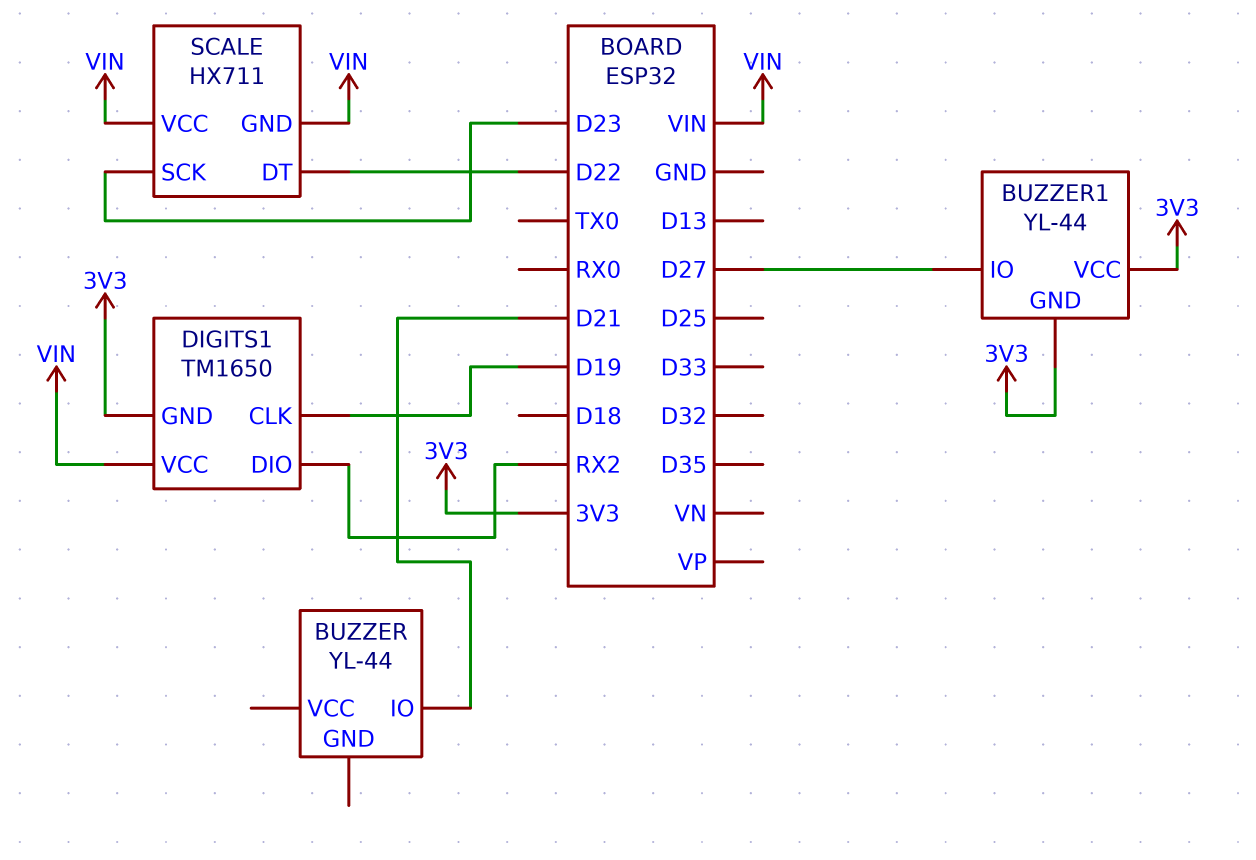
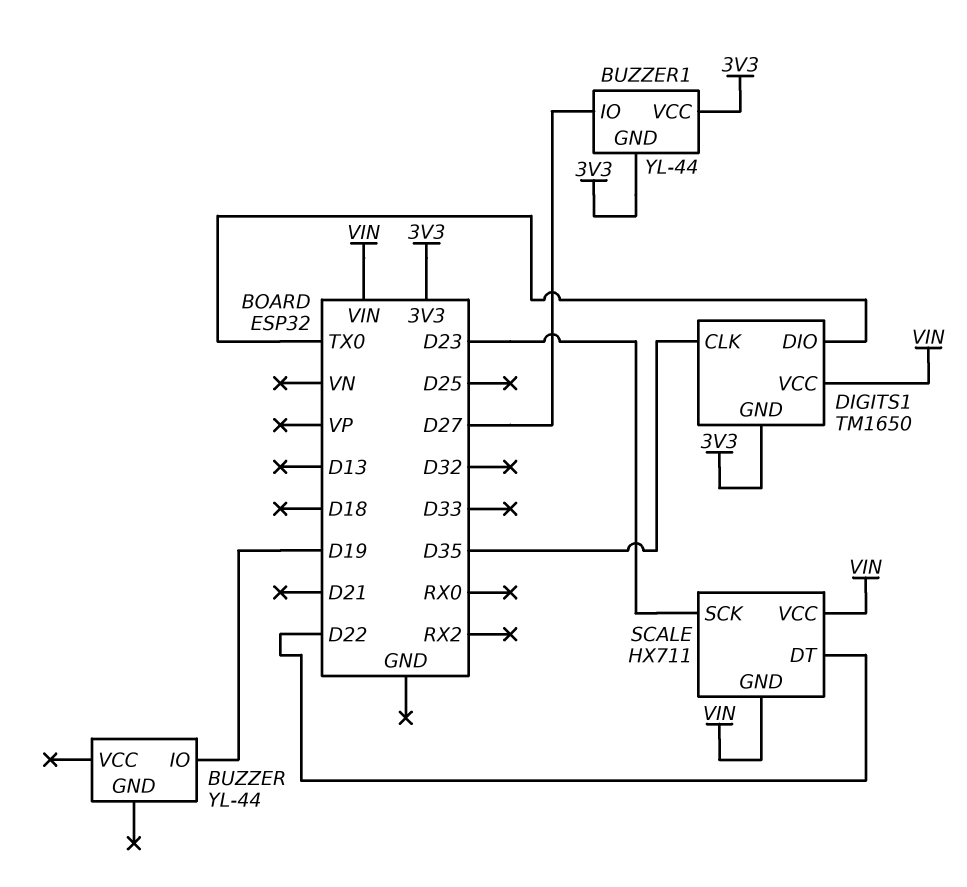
BUZZER pin IO: D21 -> D19
DIGITS1 pin CLK: D19 -> D35
DIGITS1 pin DIO: RX2 -> TX0

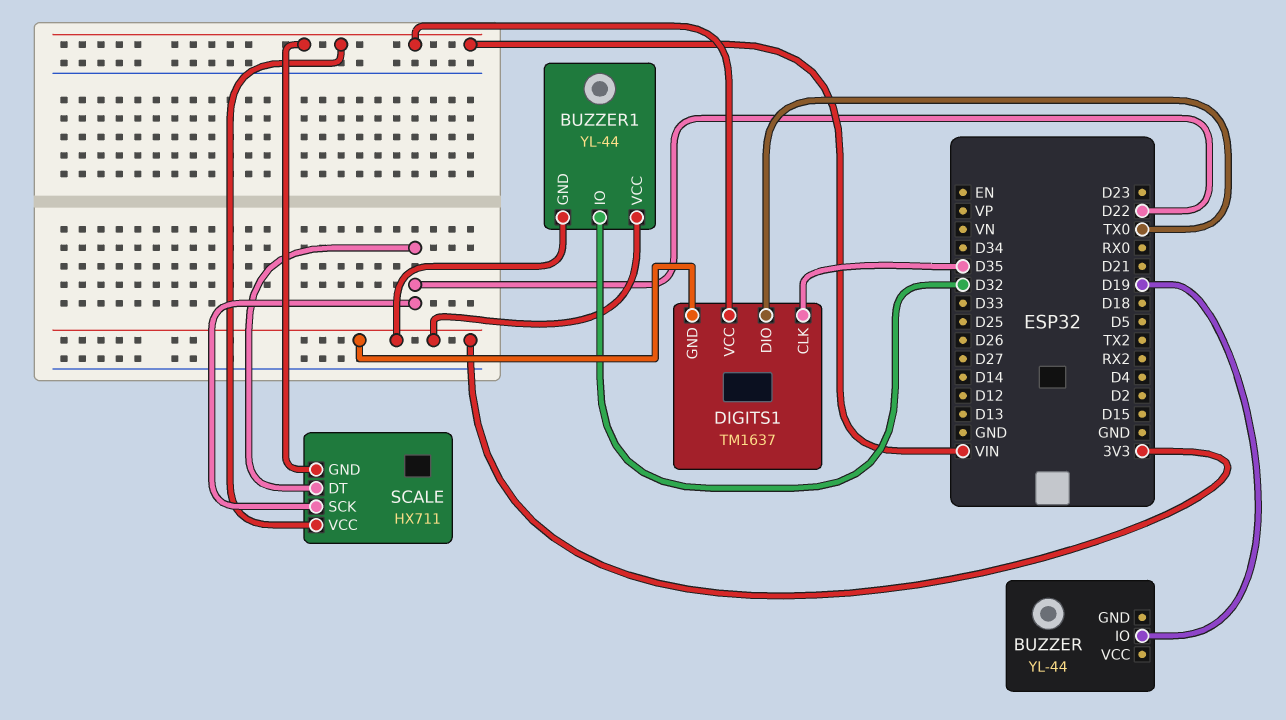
BUZZER1 pin IO: D27 -> D32
DIGITS1: TM1650 -> TM1637
SCALE pin SCK: D23 -> D22

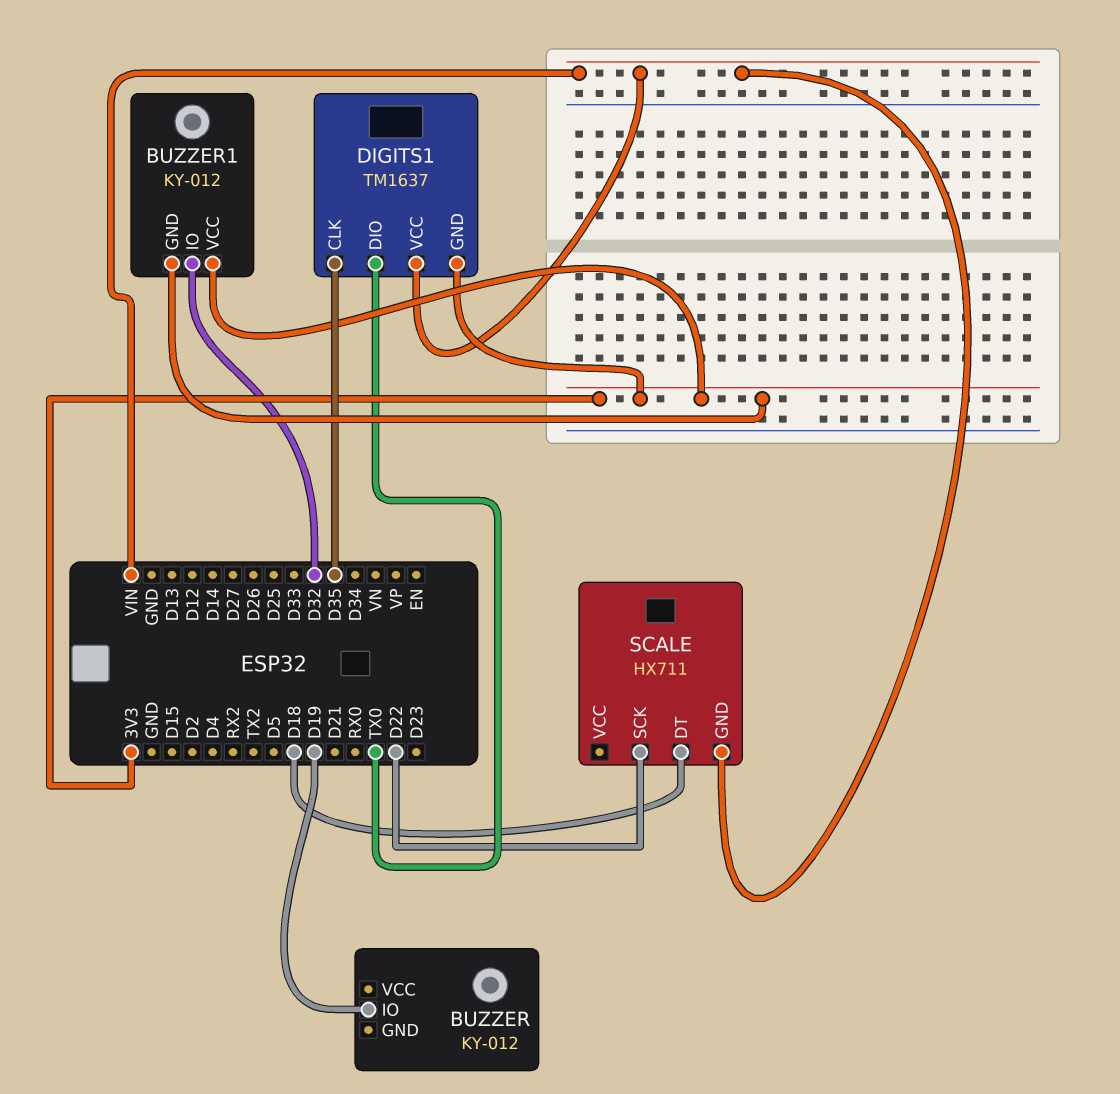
BUZZER: YL-44 -> KY-012
BUZZER1: YL-44 -> KY-012
SCALE pin DT: D22 -> D18
SCALE pin VCC: VIN -> none

